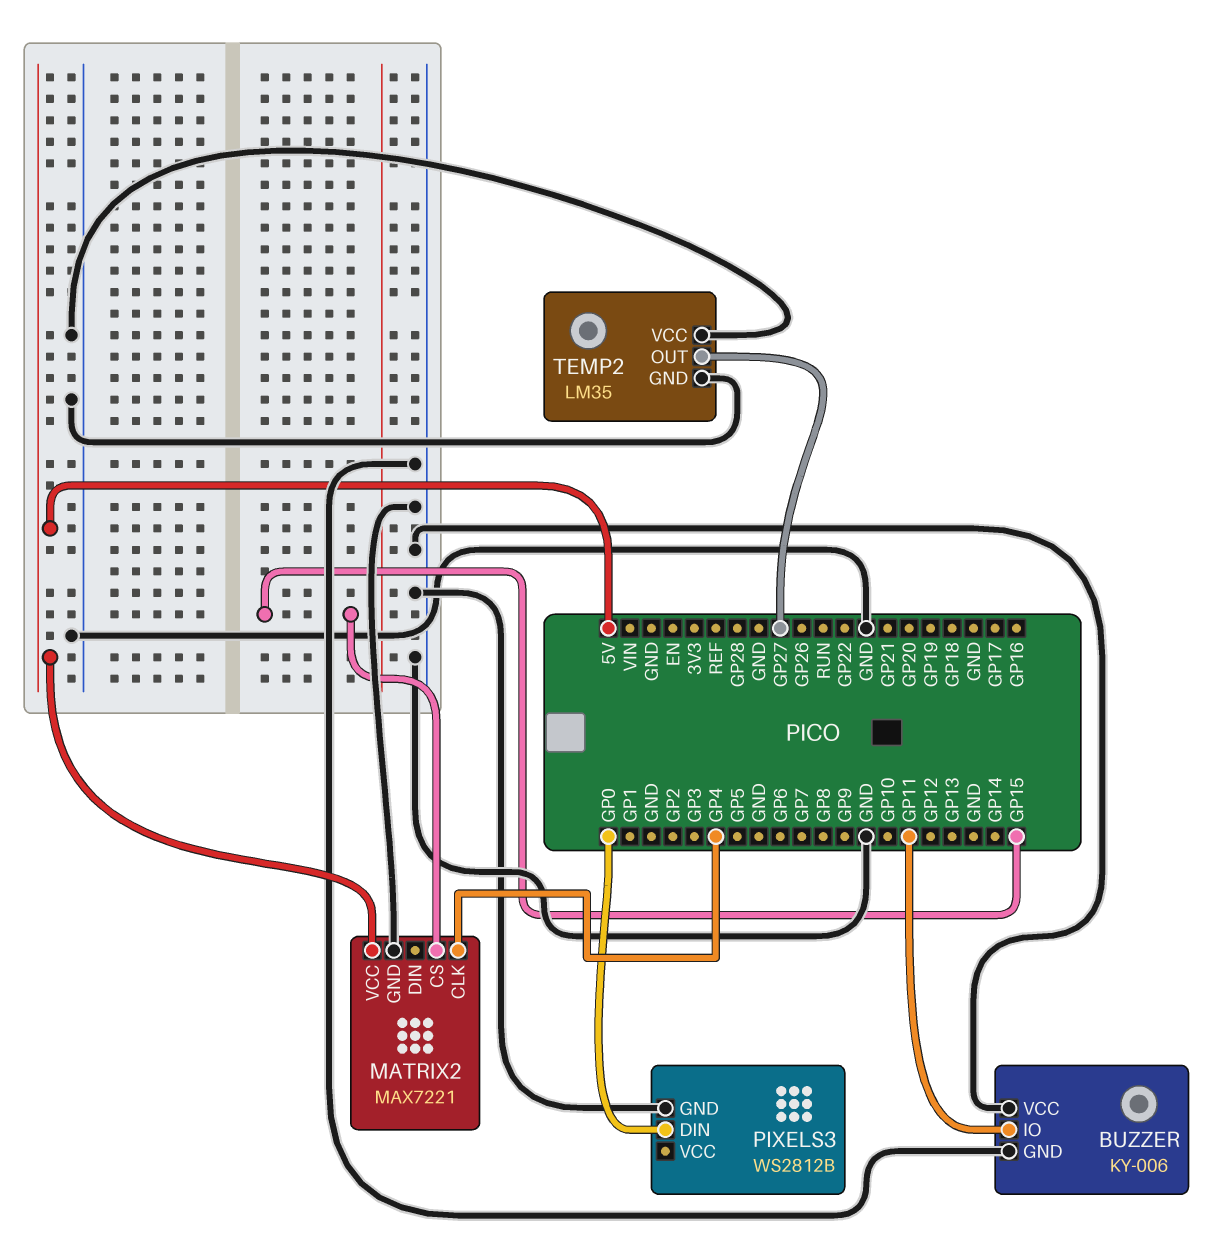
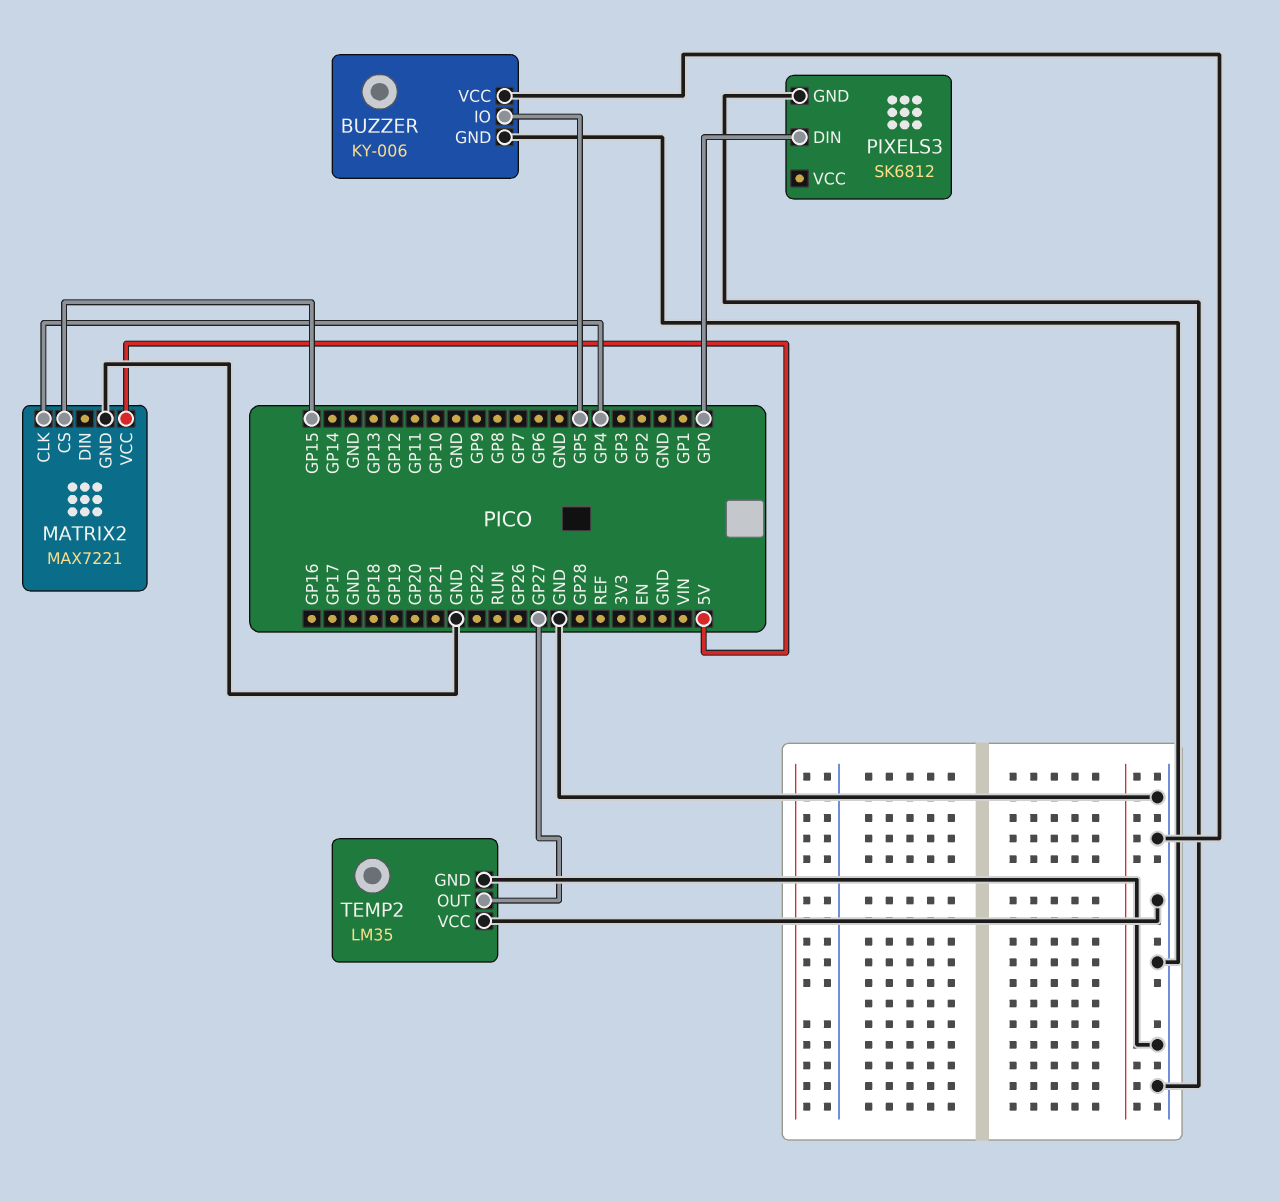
BUZZER pin IO: GP11 -> GP5
PIXELS3: WS2812B -> SK6812

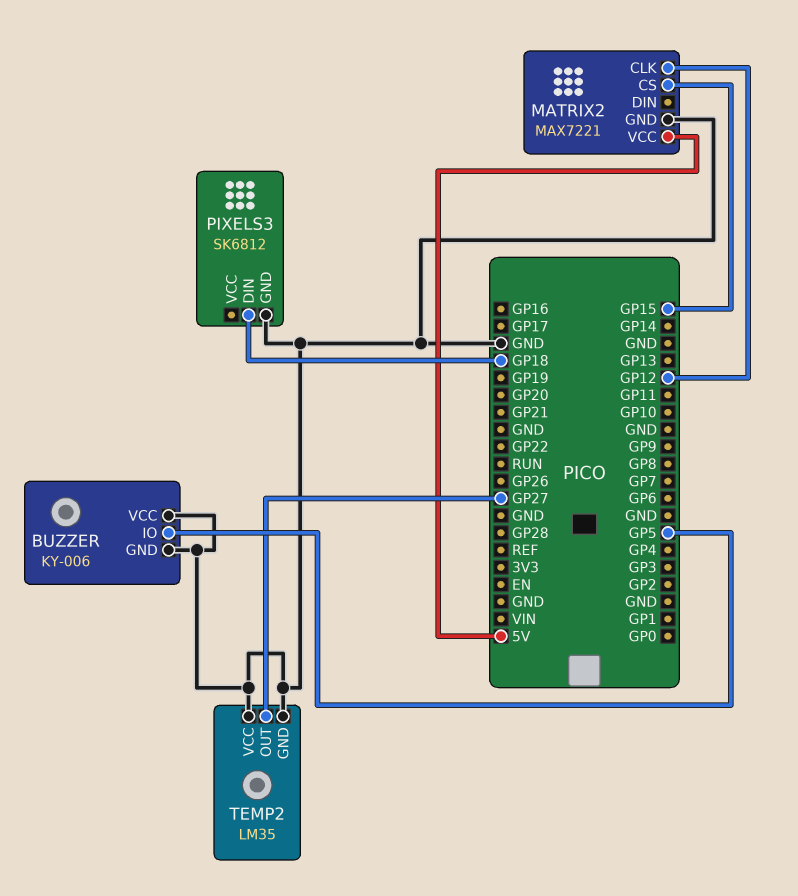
MATRIX2 pin CLK: GP4 -> GP12
PIXELS3 pin DIN: GP0 -> GP18

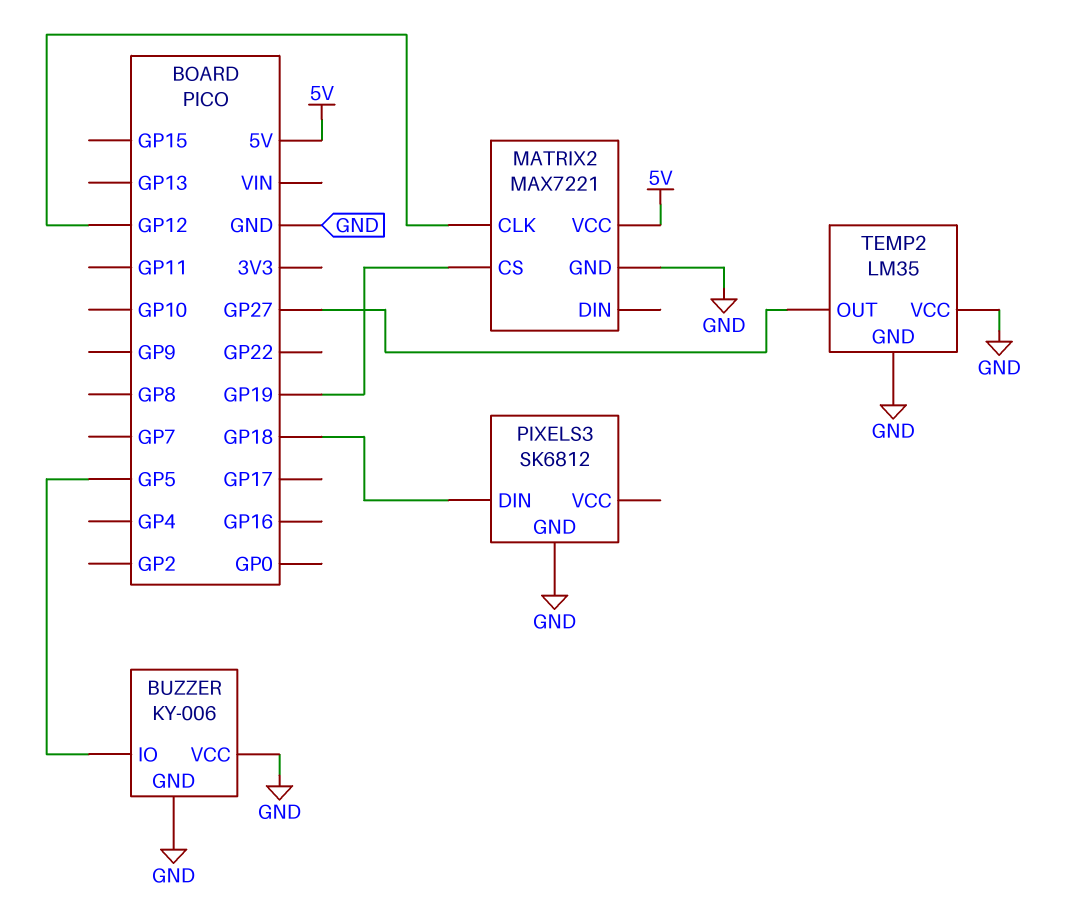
MATRIX2 pin CS: GP15 -> GP19

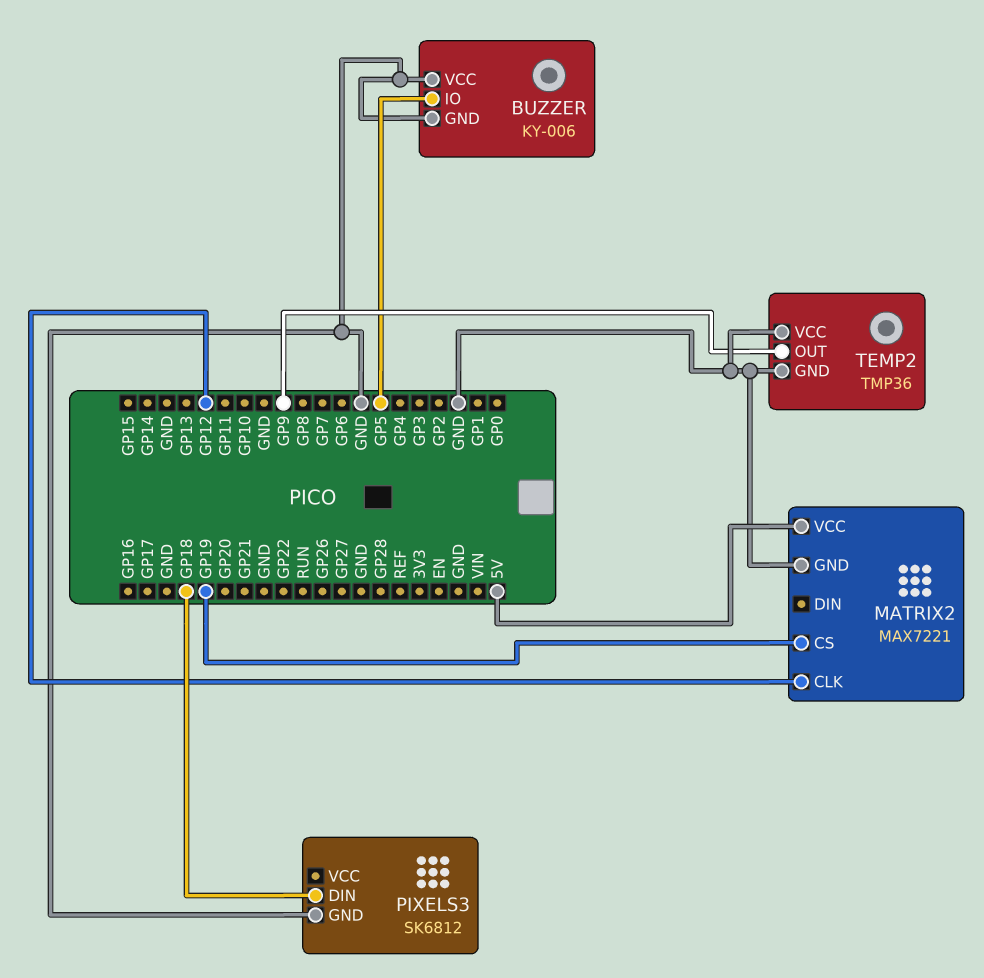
TEMP2: LM35 -> TMP36
TEMP2 pin OUT: GP27 -> GP9

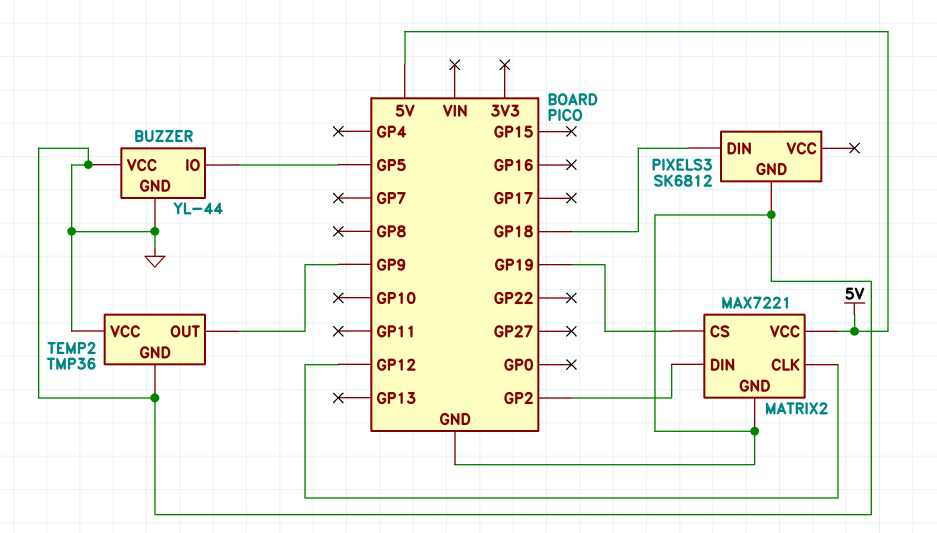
BUZZER: KY-006 -> YL-44
MATRIX2 pin DIN: none -> GP2

